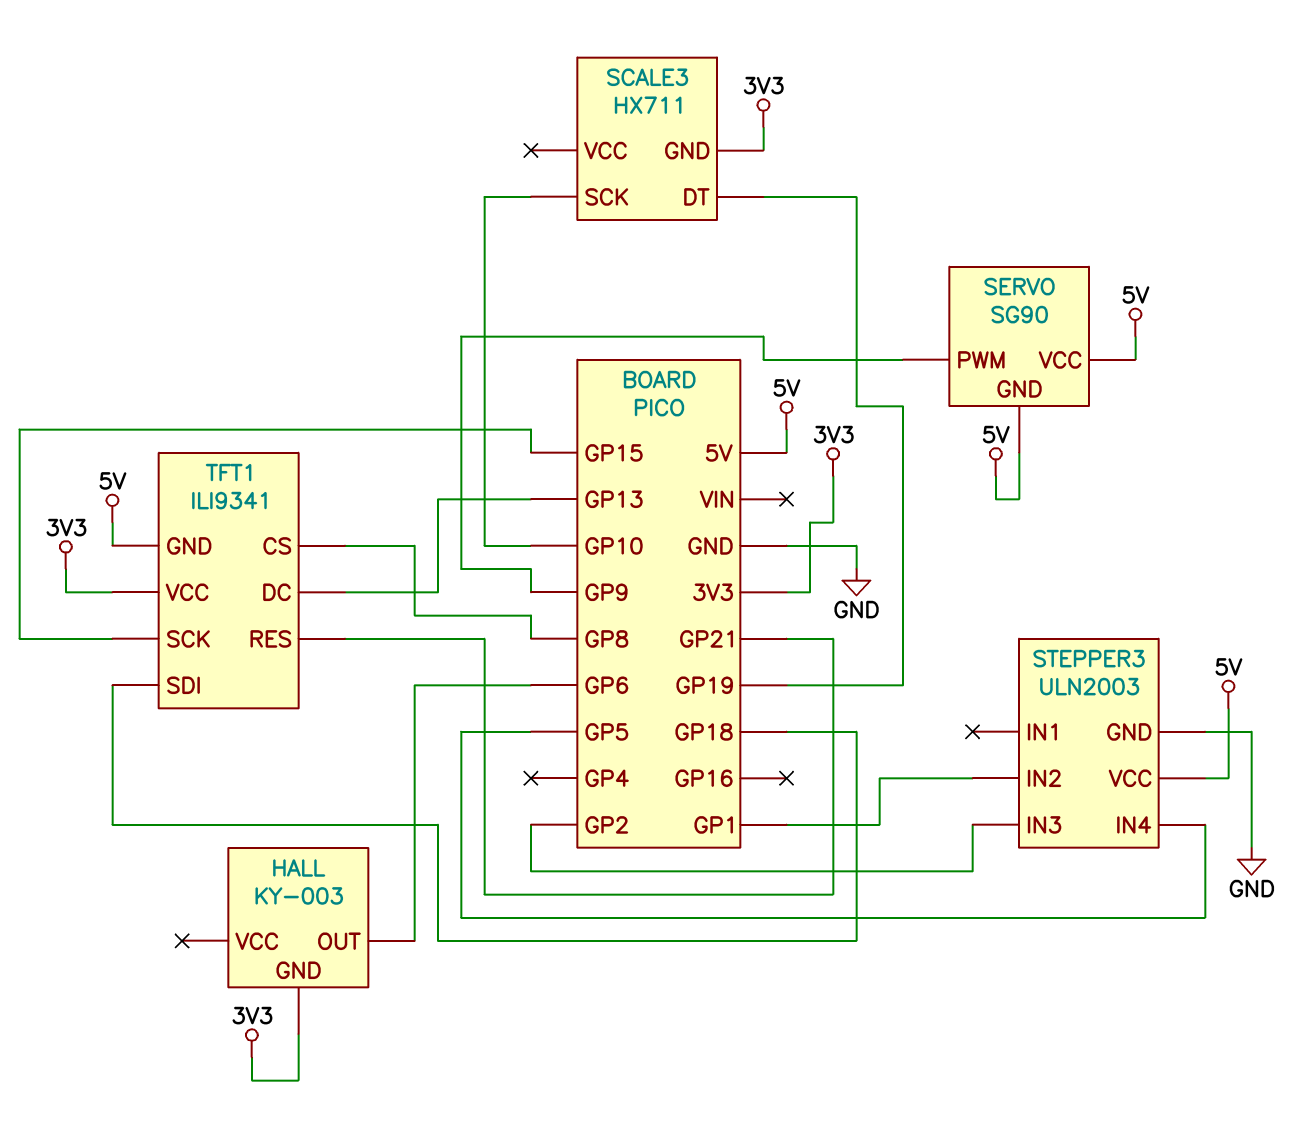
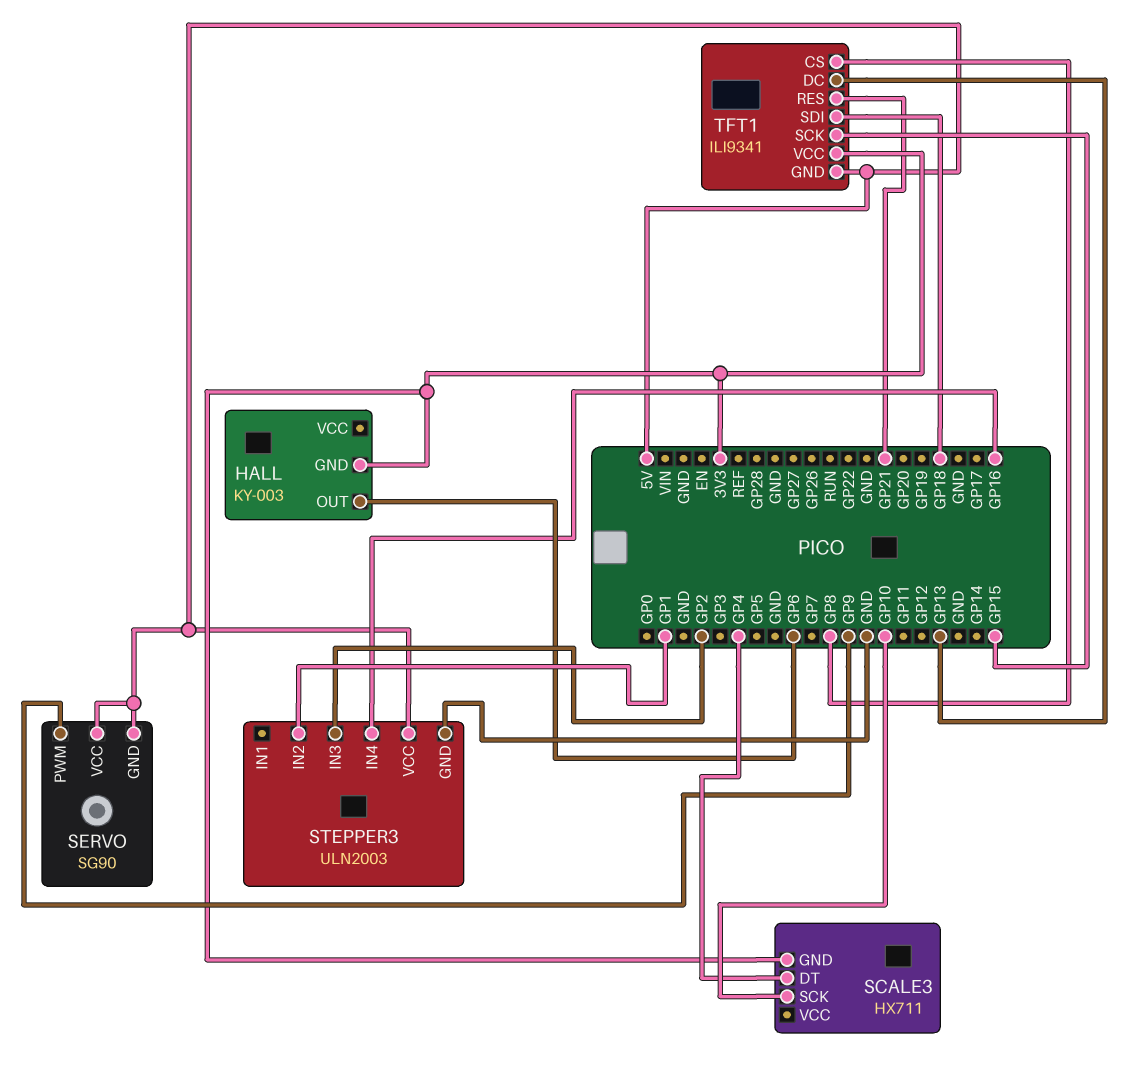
SCALE3 pin DT: GP19 -> GP4
STEPPER3 pin IN4: GP5 -> GP16

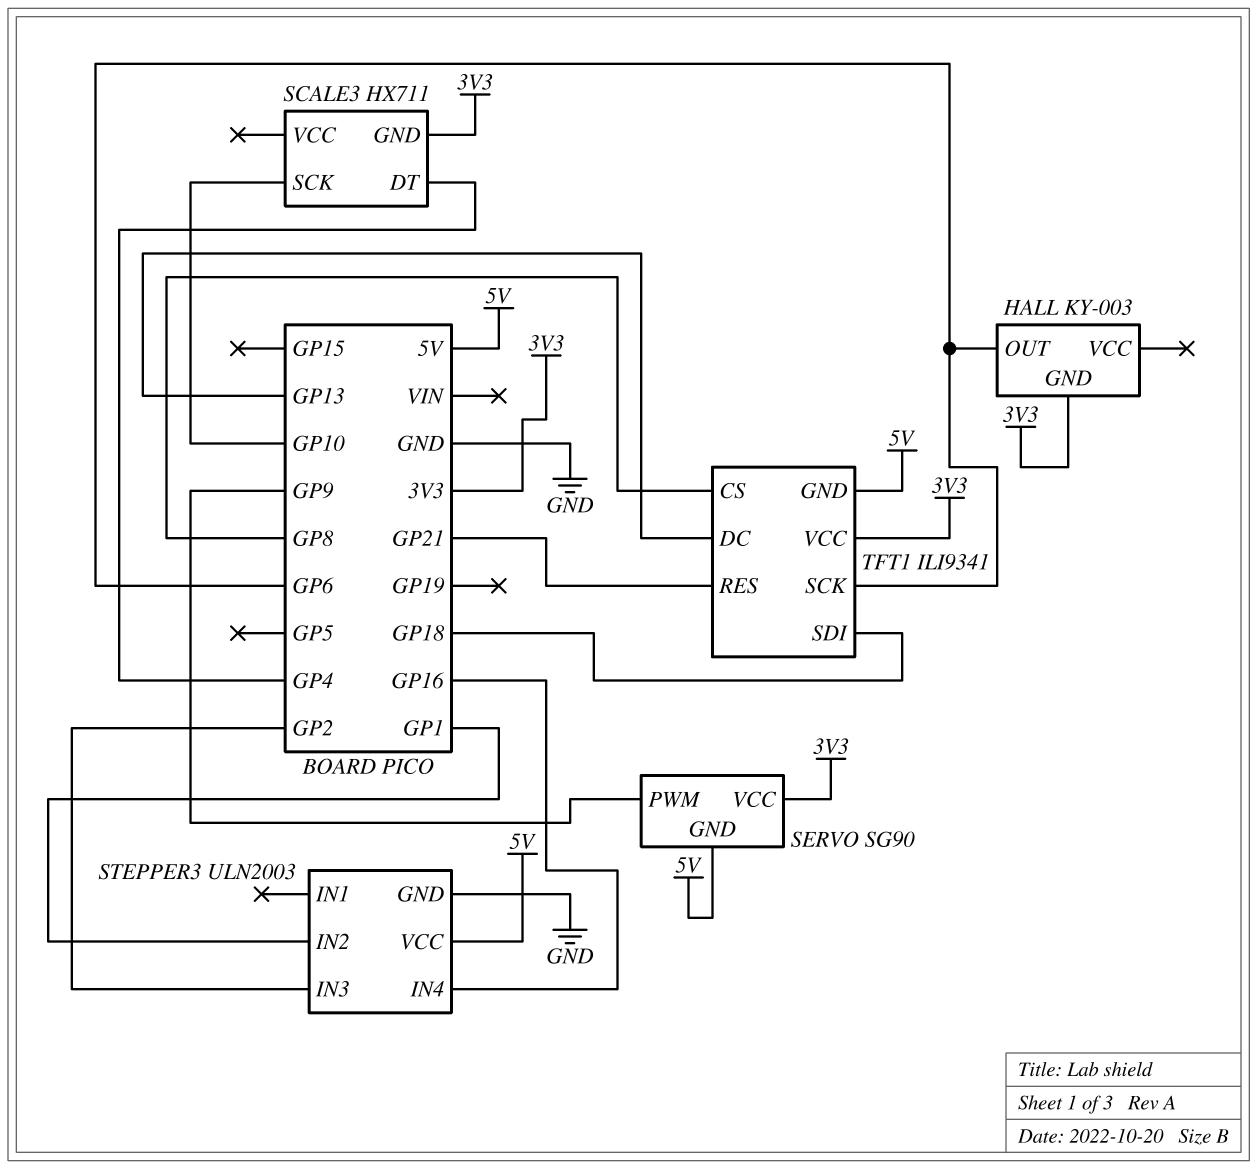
SERVO pin VCC: 5V -> 3V3
TFT1 pin SCK: GP15 -> GP6

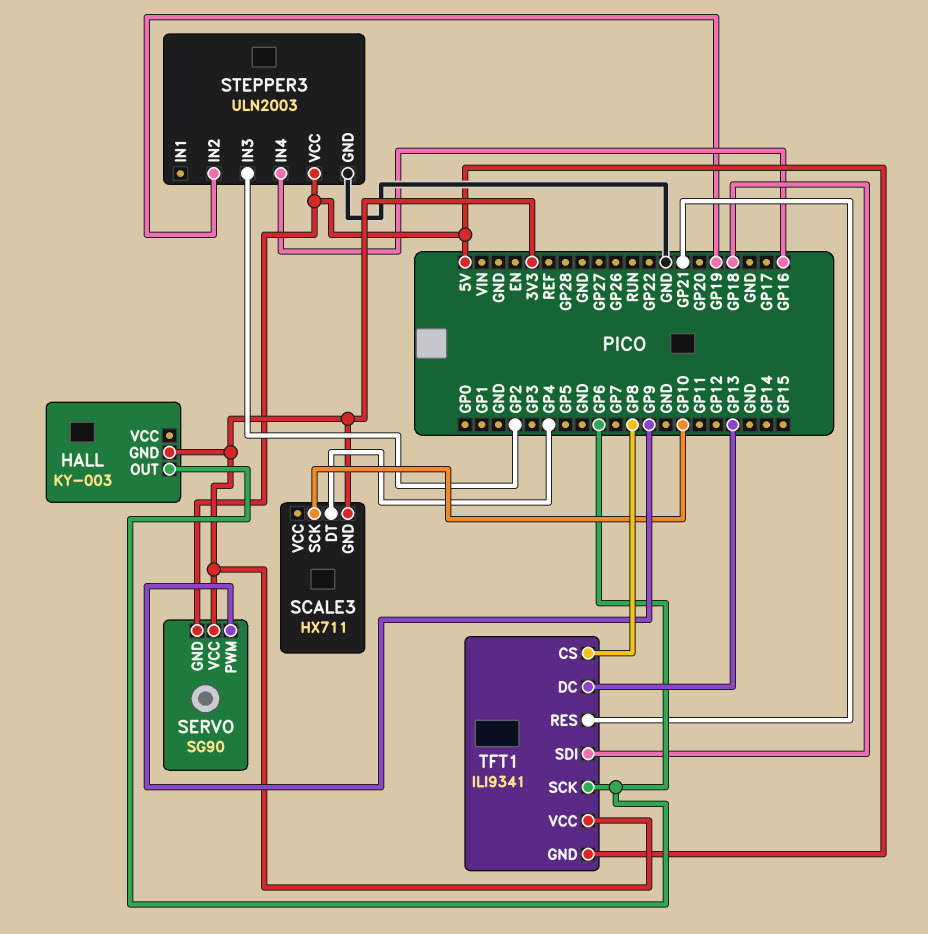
STEPPER3 pin IN2: GP1 -> GP19

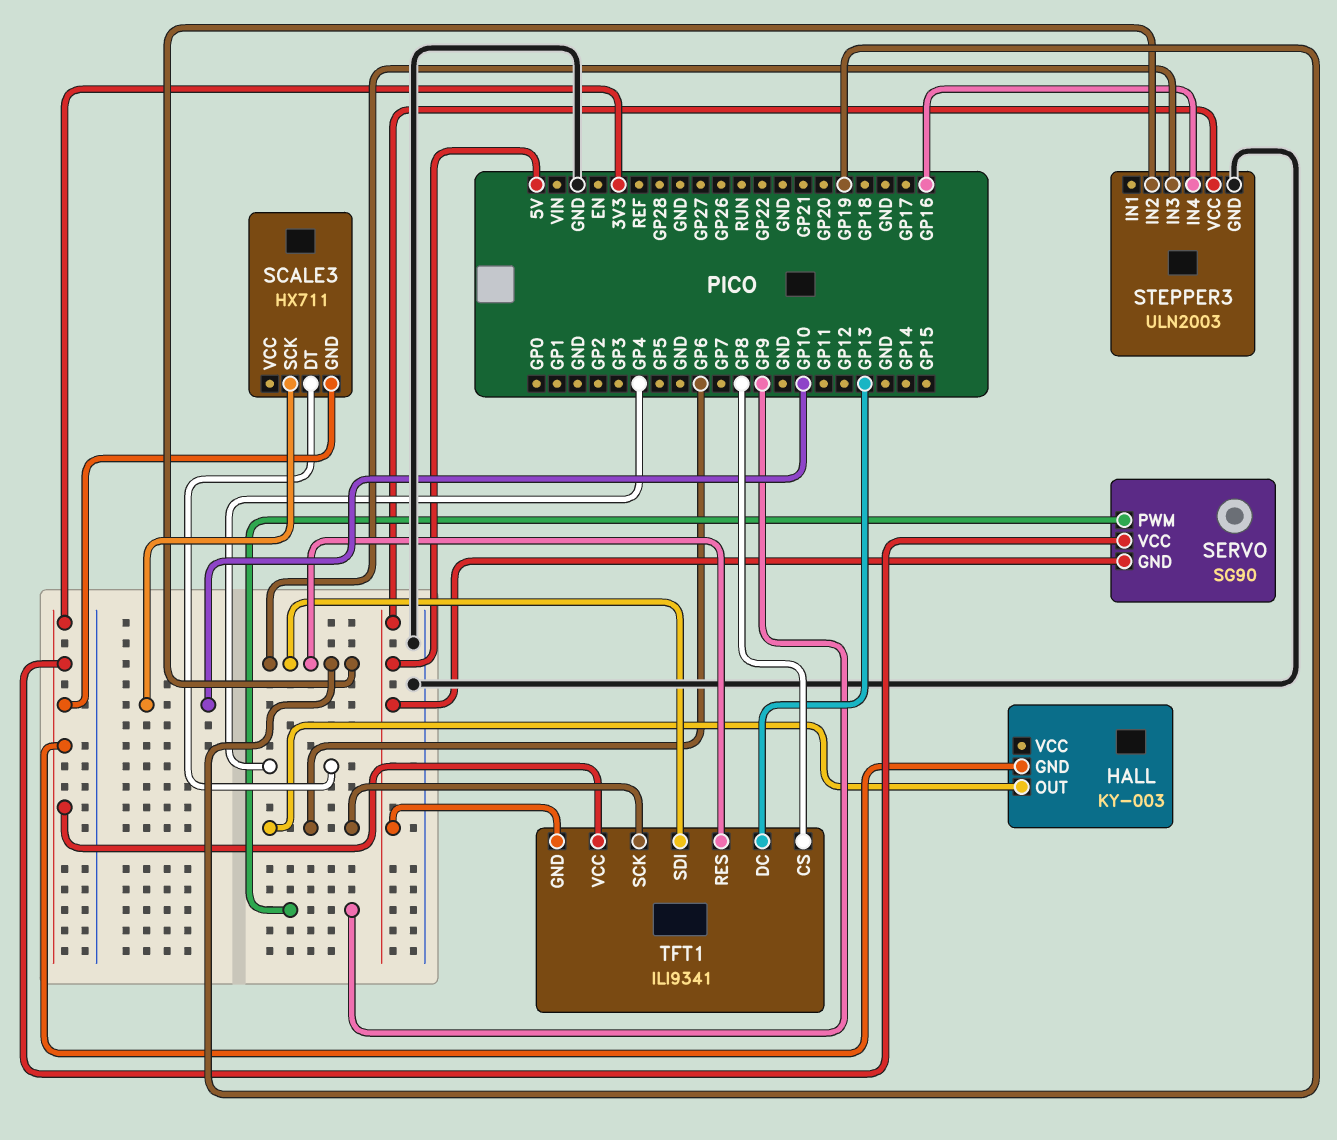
STEPPER3 pin IN3: GP2 -> GP19
TFT1 pin RES: GP21 -> GP19
TFT1 pin SDI: GP18 -> GP19

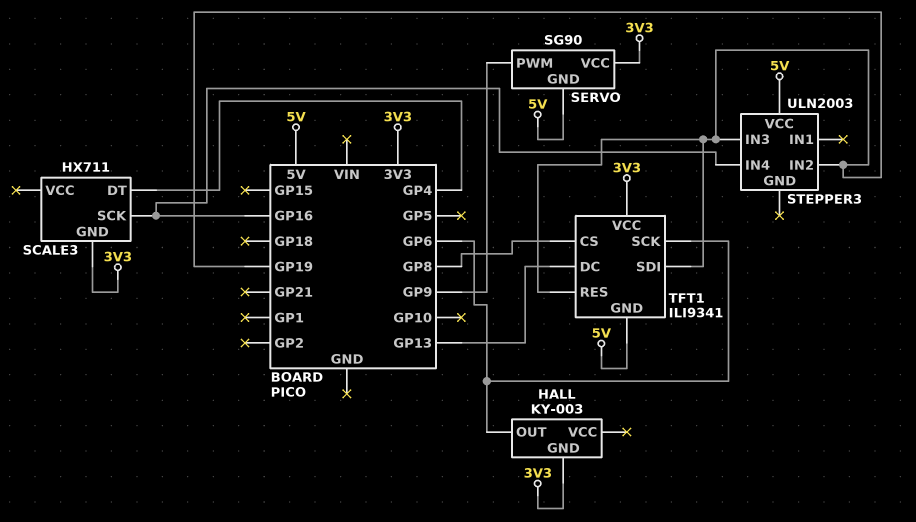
SCALE3 pin SCK: GP10 -> GP16
STEPPER3 pin GND: GND -> none

